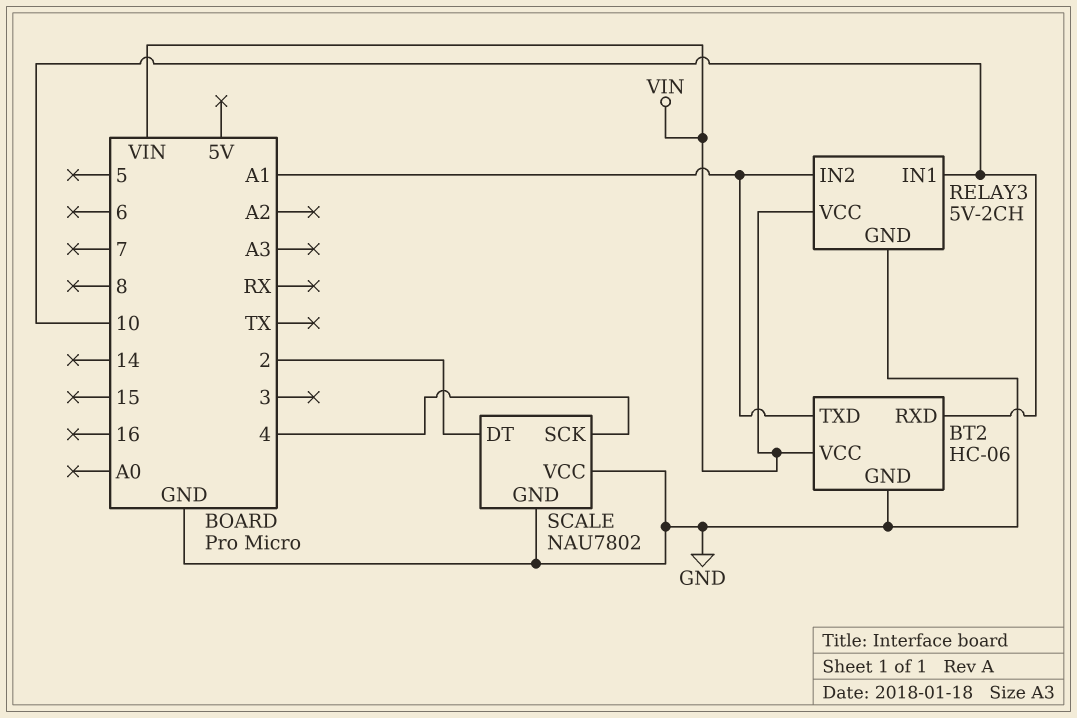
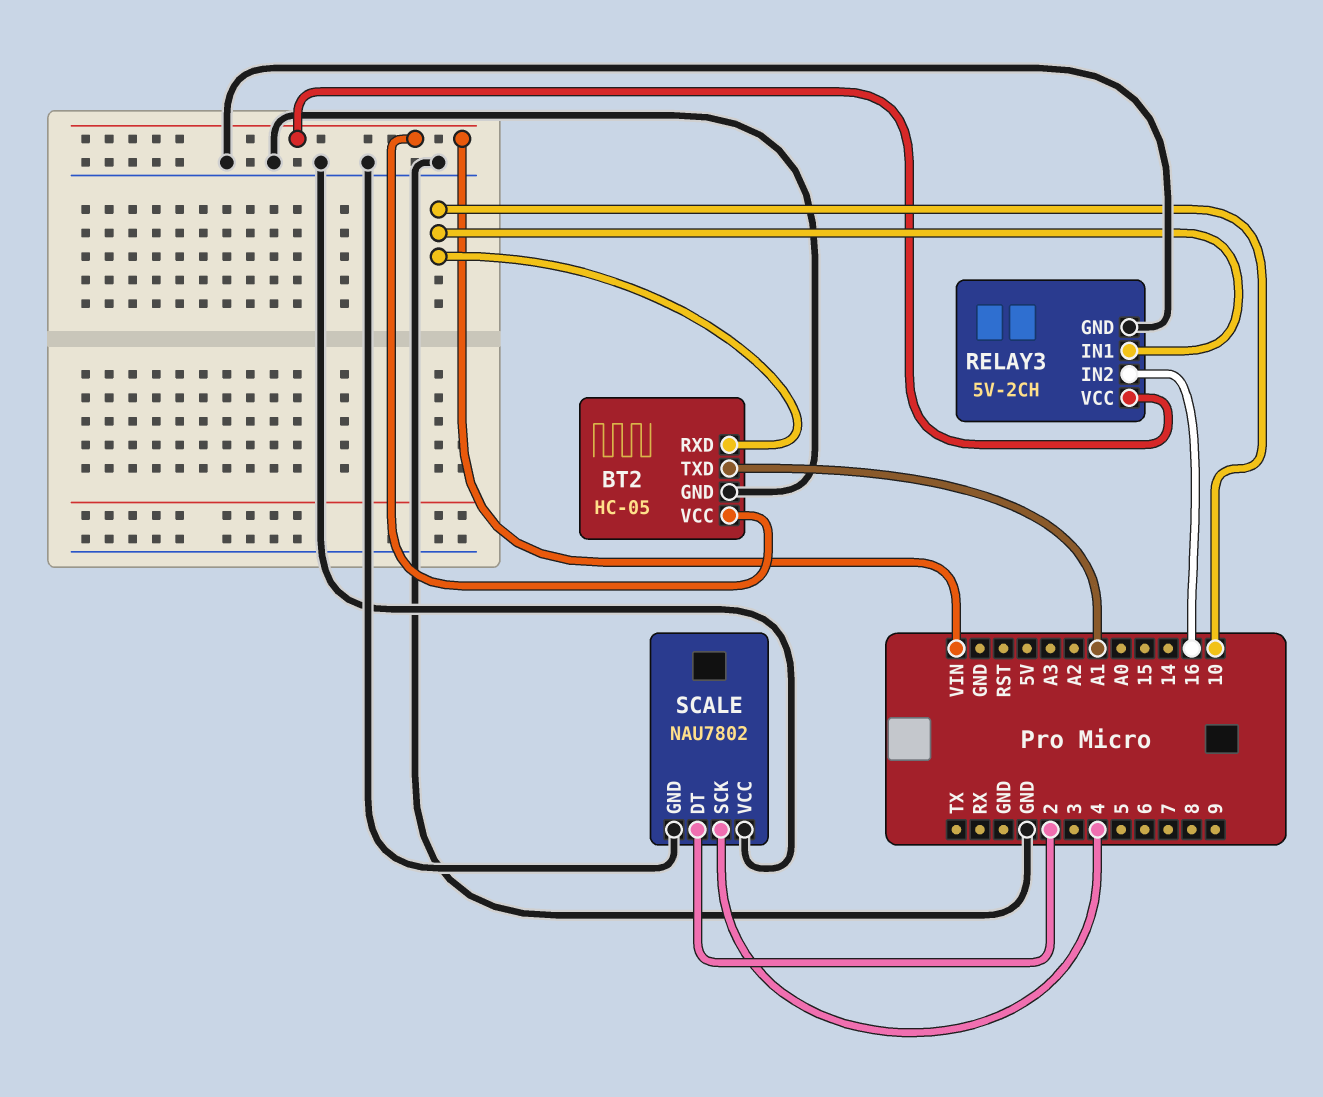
BT2: HC-06 -> HC-05
RELAY3 pin IN2: A1 -> 16

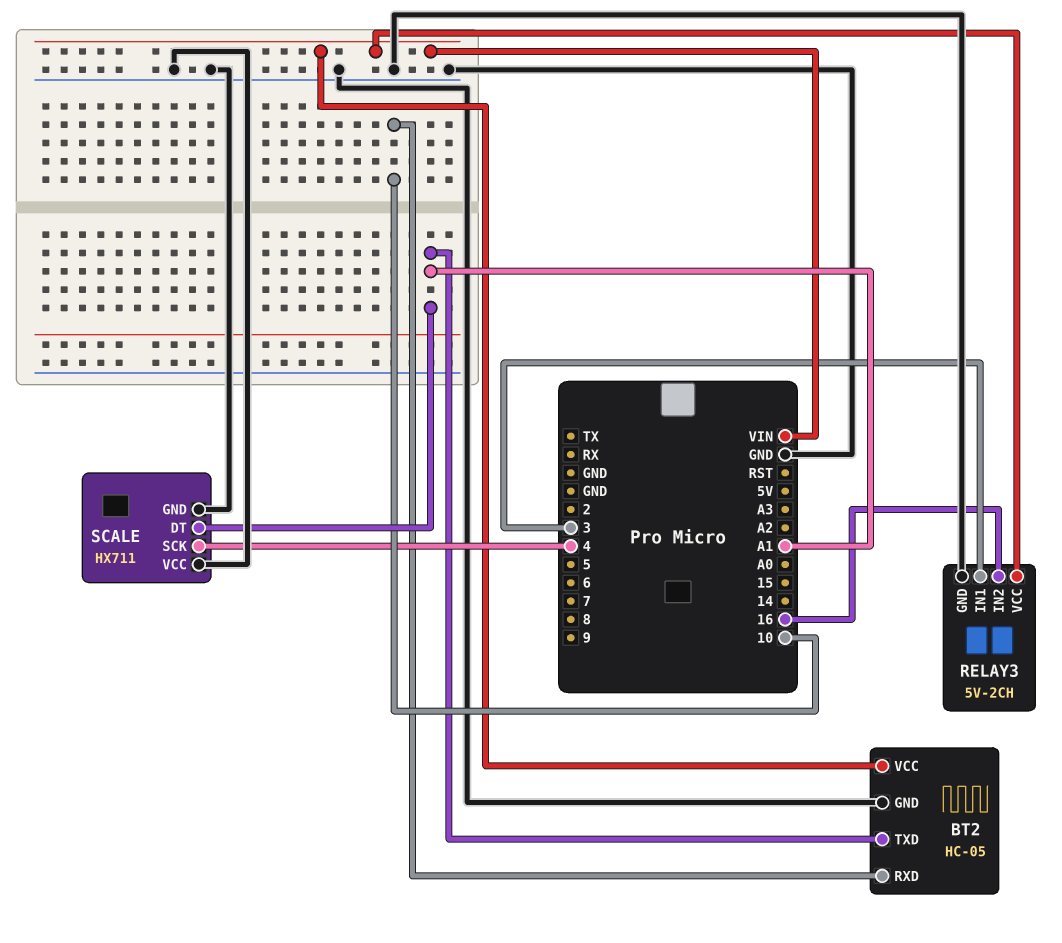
RELAY3 pin IN1: 10 -> 3
SCALE: NAU7802 -> HX711
SCALE pin DT: 2 -> A1

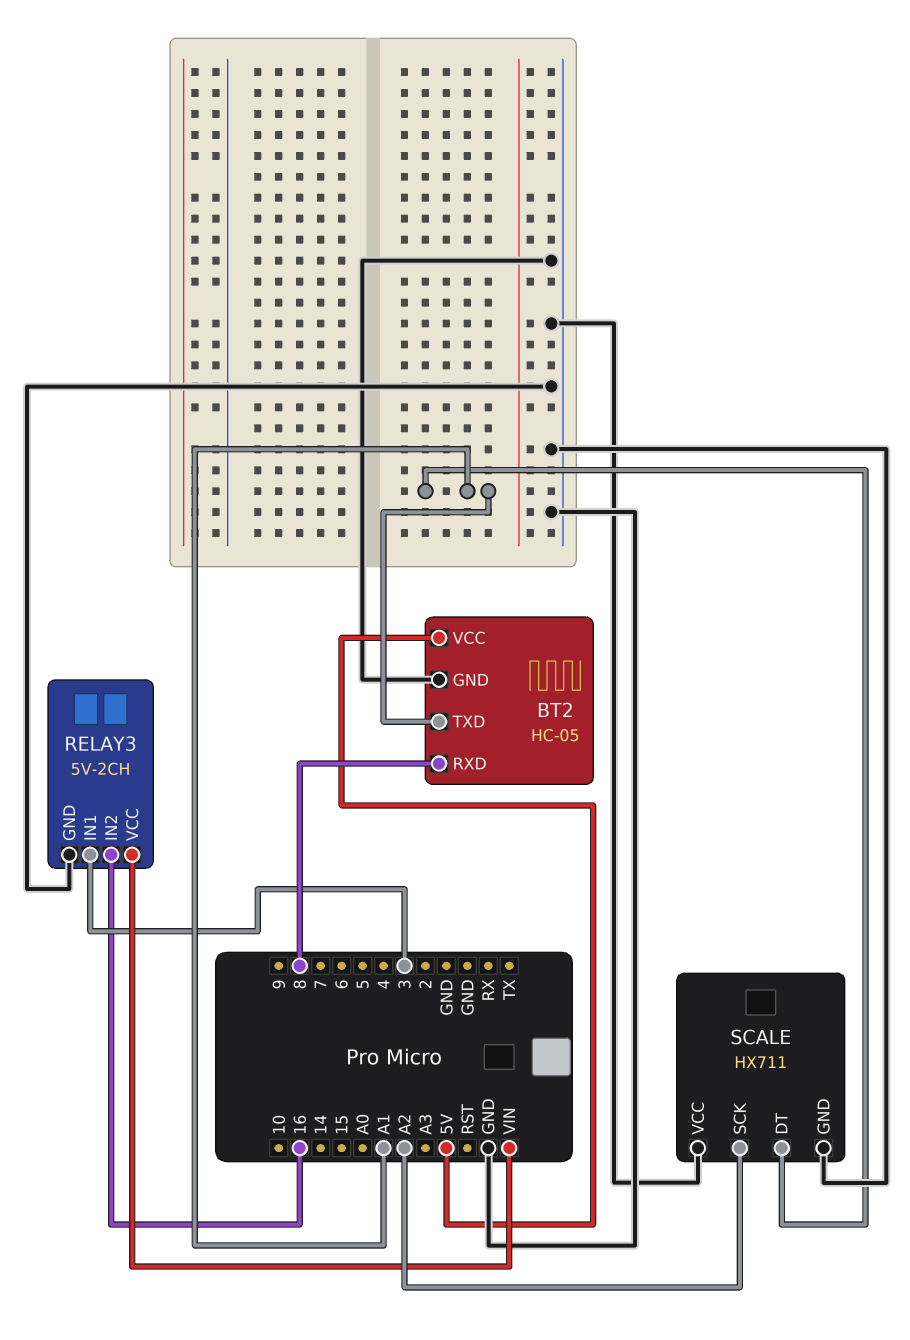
BT2 pin RXD: 10 -> 8
BT2 pin VCC: VIN -> 5V
SCALE pin SCK: 4 -> A2

